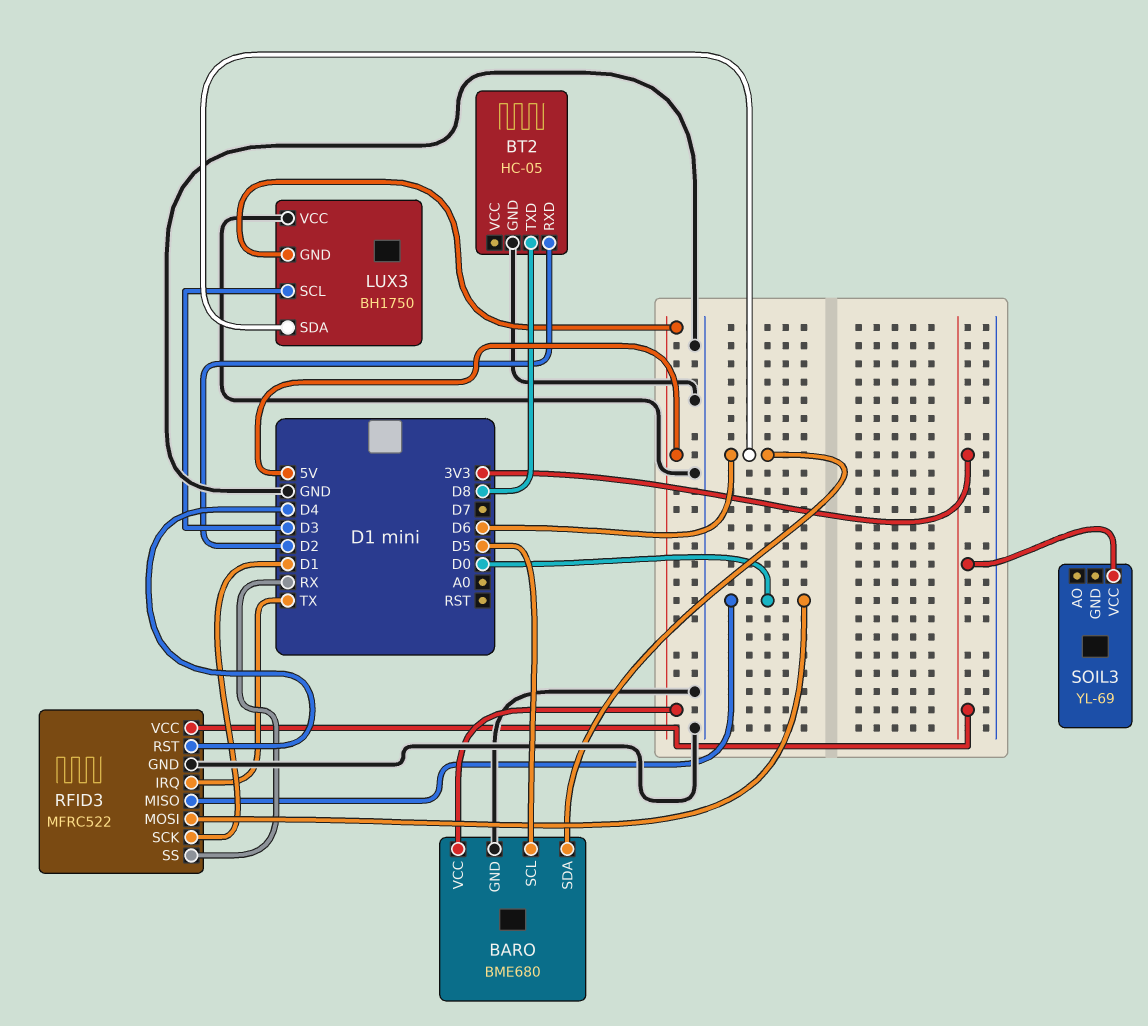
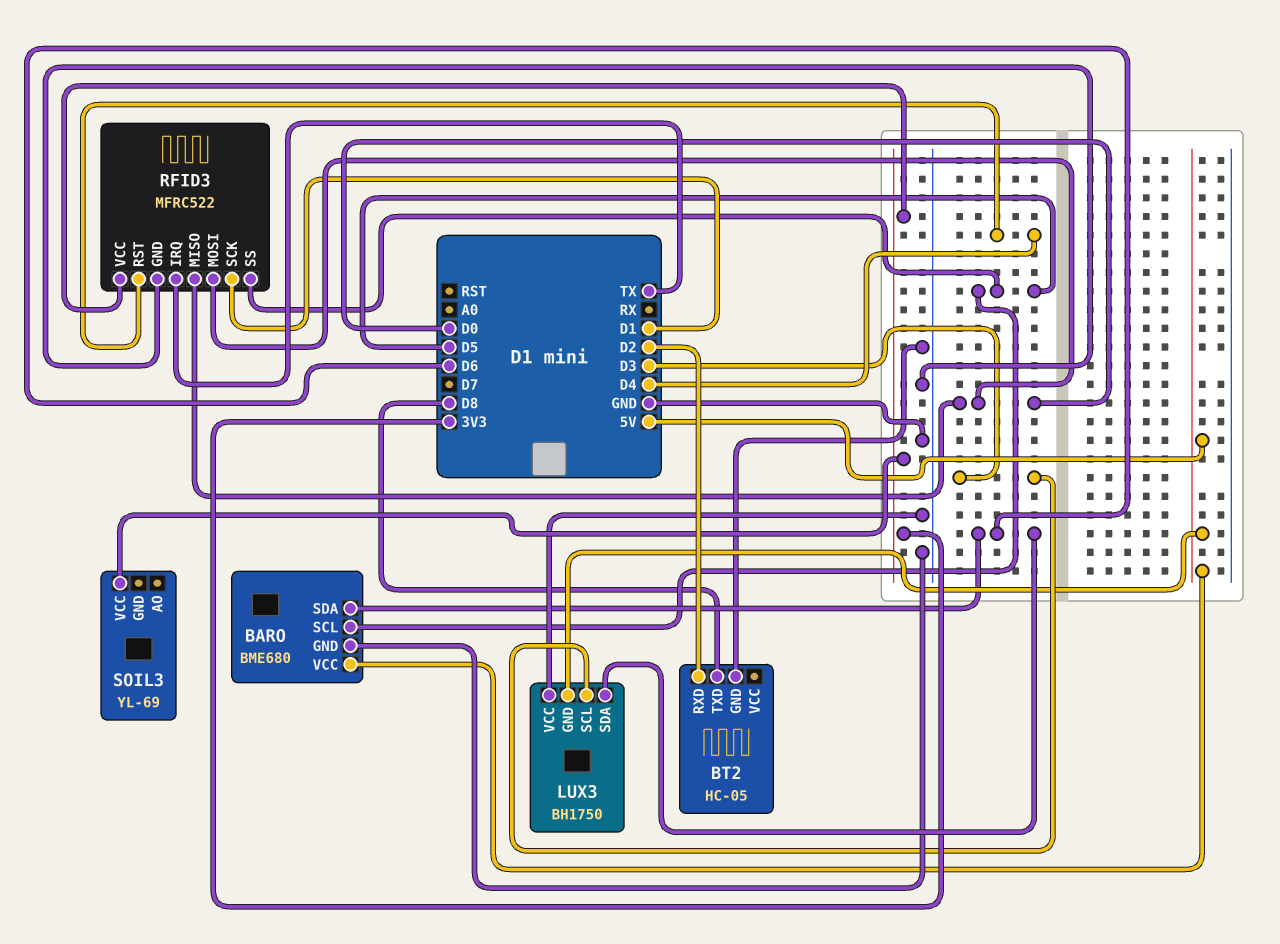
RFID3 pin SS: RX -> D5

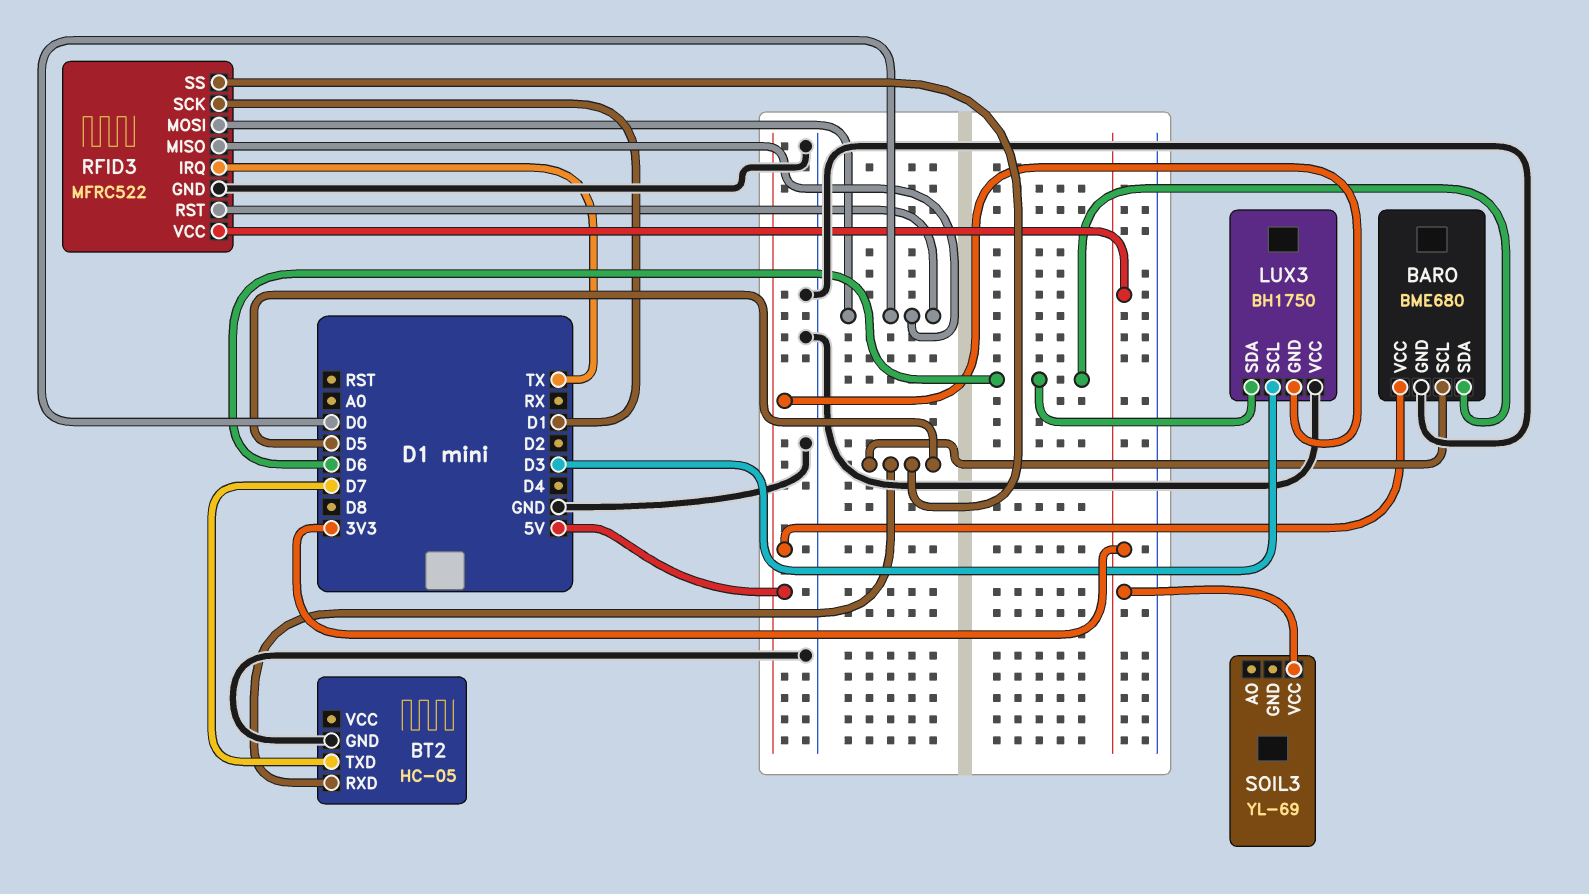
BT2 pin RXD: D2 -> D5
BT2 pin TXD: D8 -> D7
RFID3 pin RST: D4 -> D0

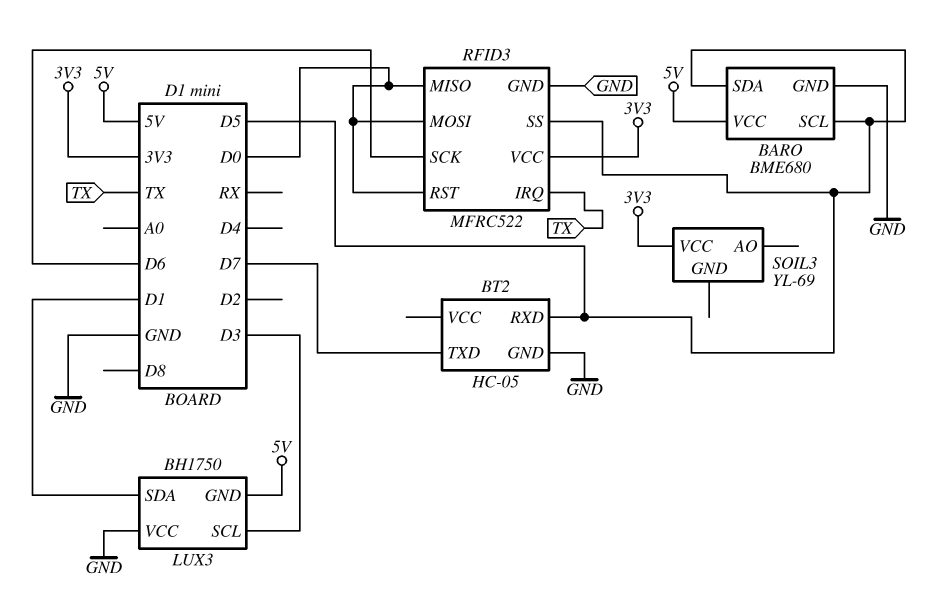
BARO pin SDA: D6 -> D5
LUX3 pin SDA: D6 -> D1
RFID3 pin SCK: D1 -> D6

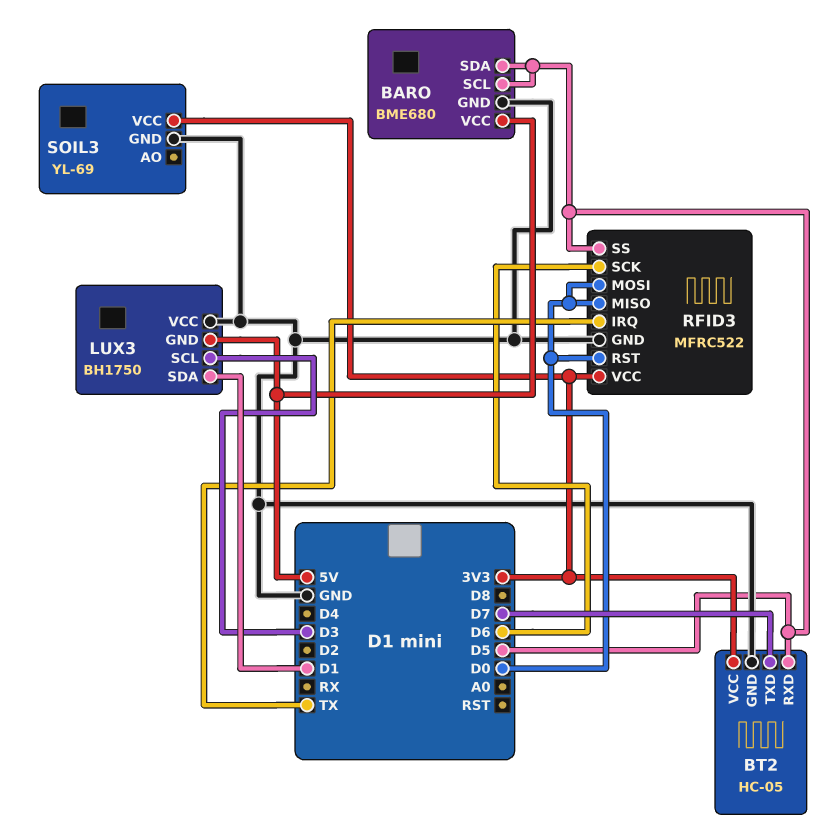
BT2 pin VCC: none -> 3V3
SOIL3 pin GND: none -> GND

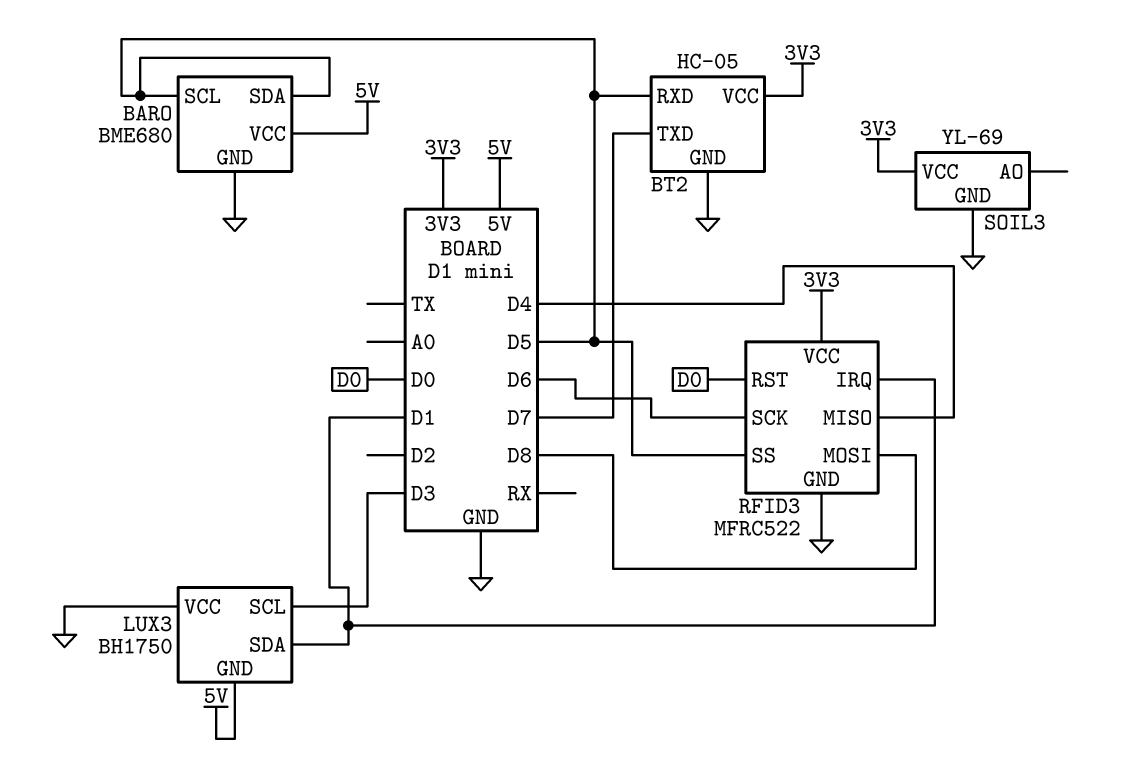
RFID3 pin IRQ: TX -> D1
RFID3 pin MISO: D0 -> D4
RFID3 pin MOSI: D0 -> D8

